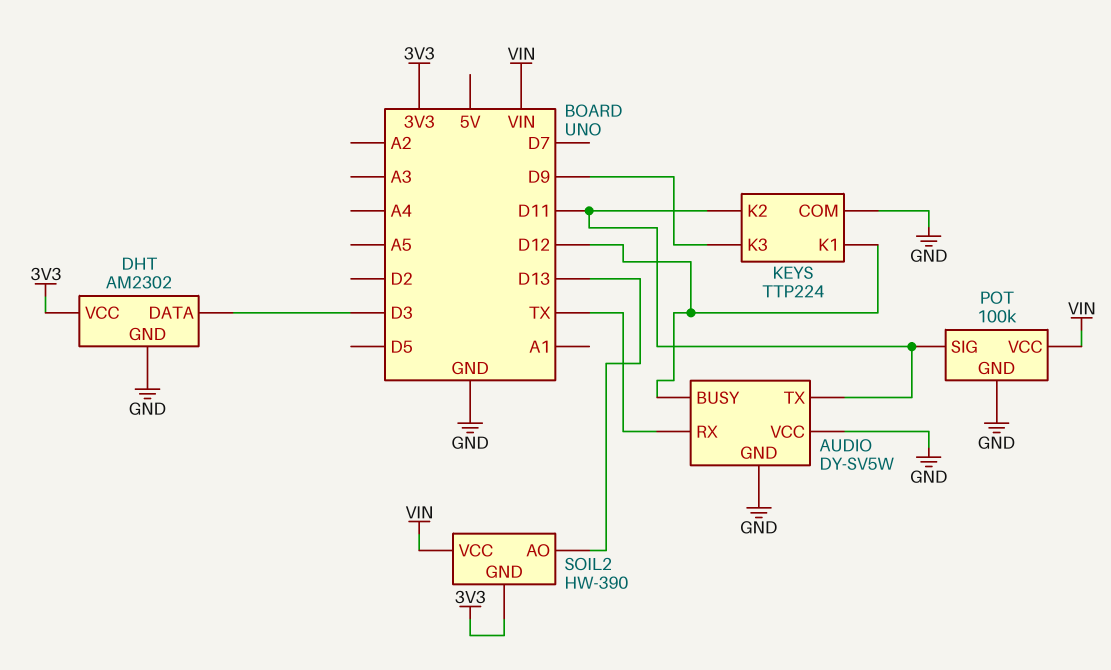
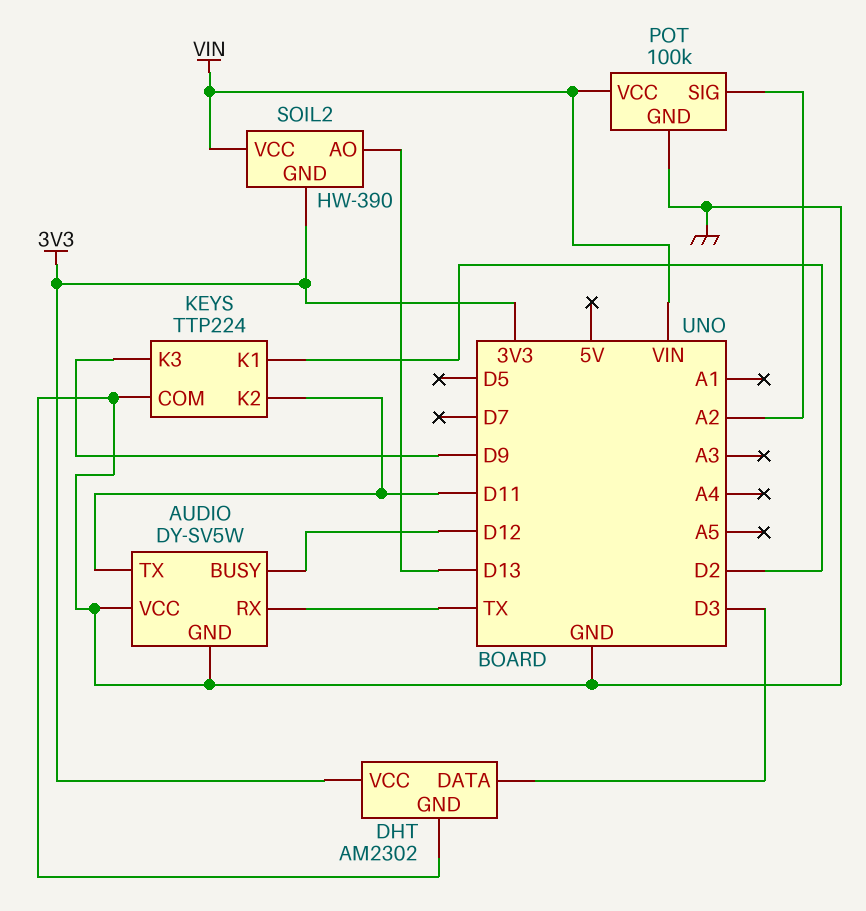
KEYS pin K1: D12 -> D2
POT pin SIG: D11 -> A2

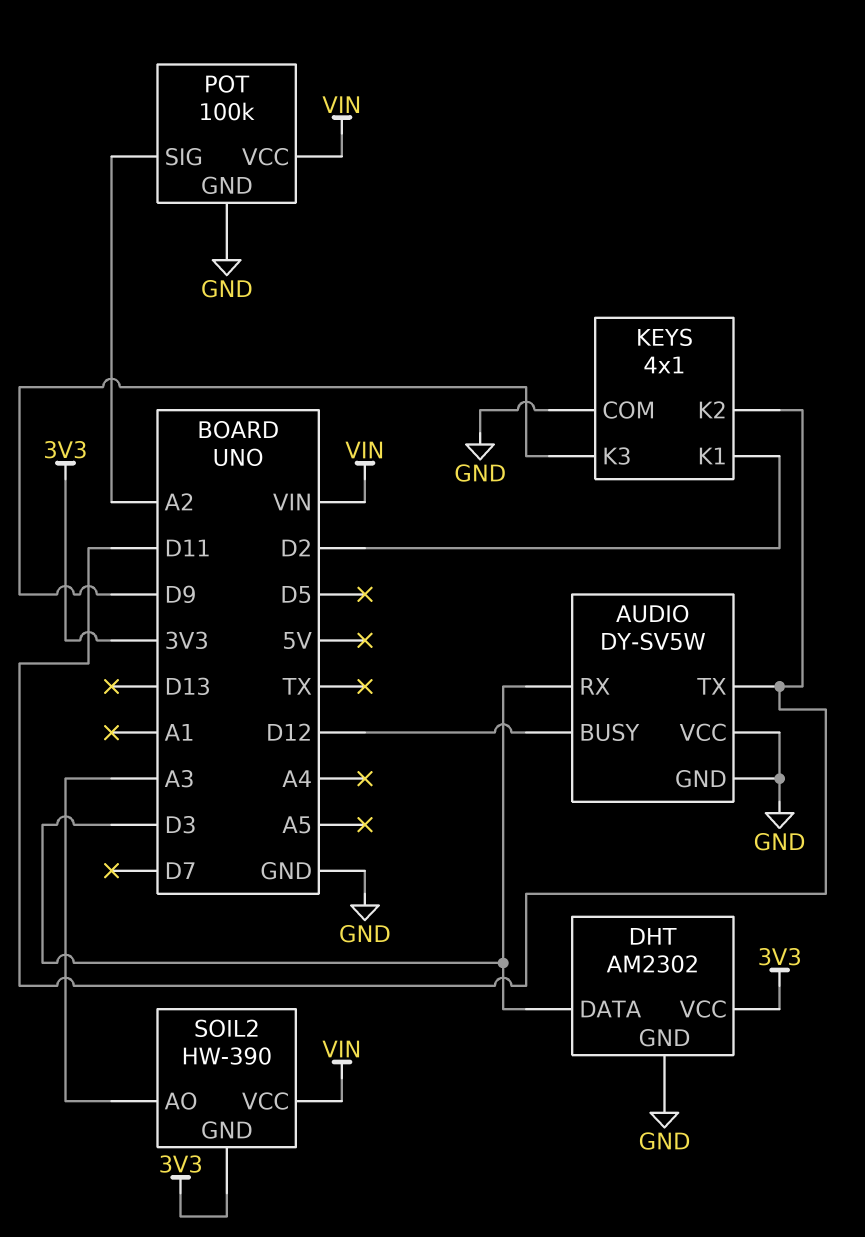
AUDIO pin RX: TX -> D3
KEYS: TTP224 -> 4x1
SOIL2 pin AO: D13 -> A3

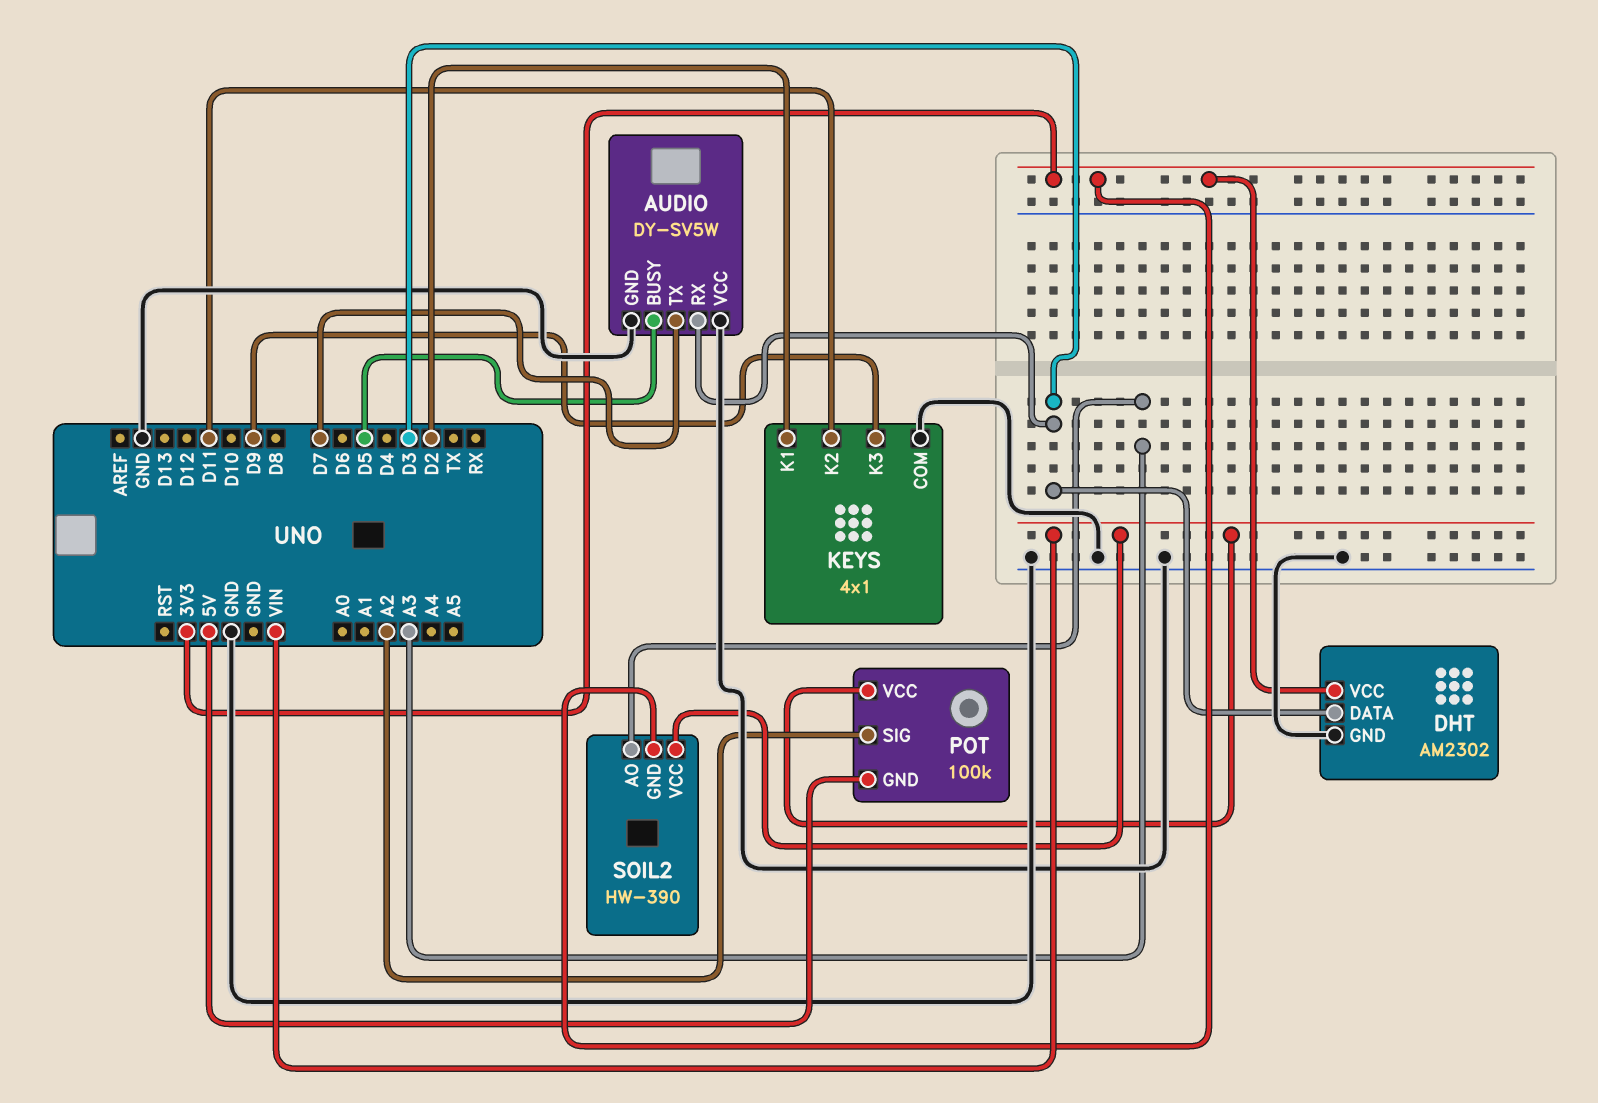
AUDIO pin BUSY: D12 -> D5
AUDIO pin TX: D11 -> D7
POT pin GND: GND -> 5V

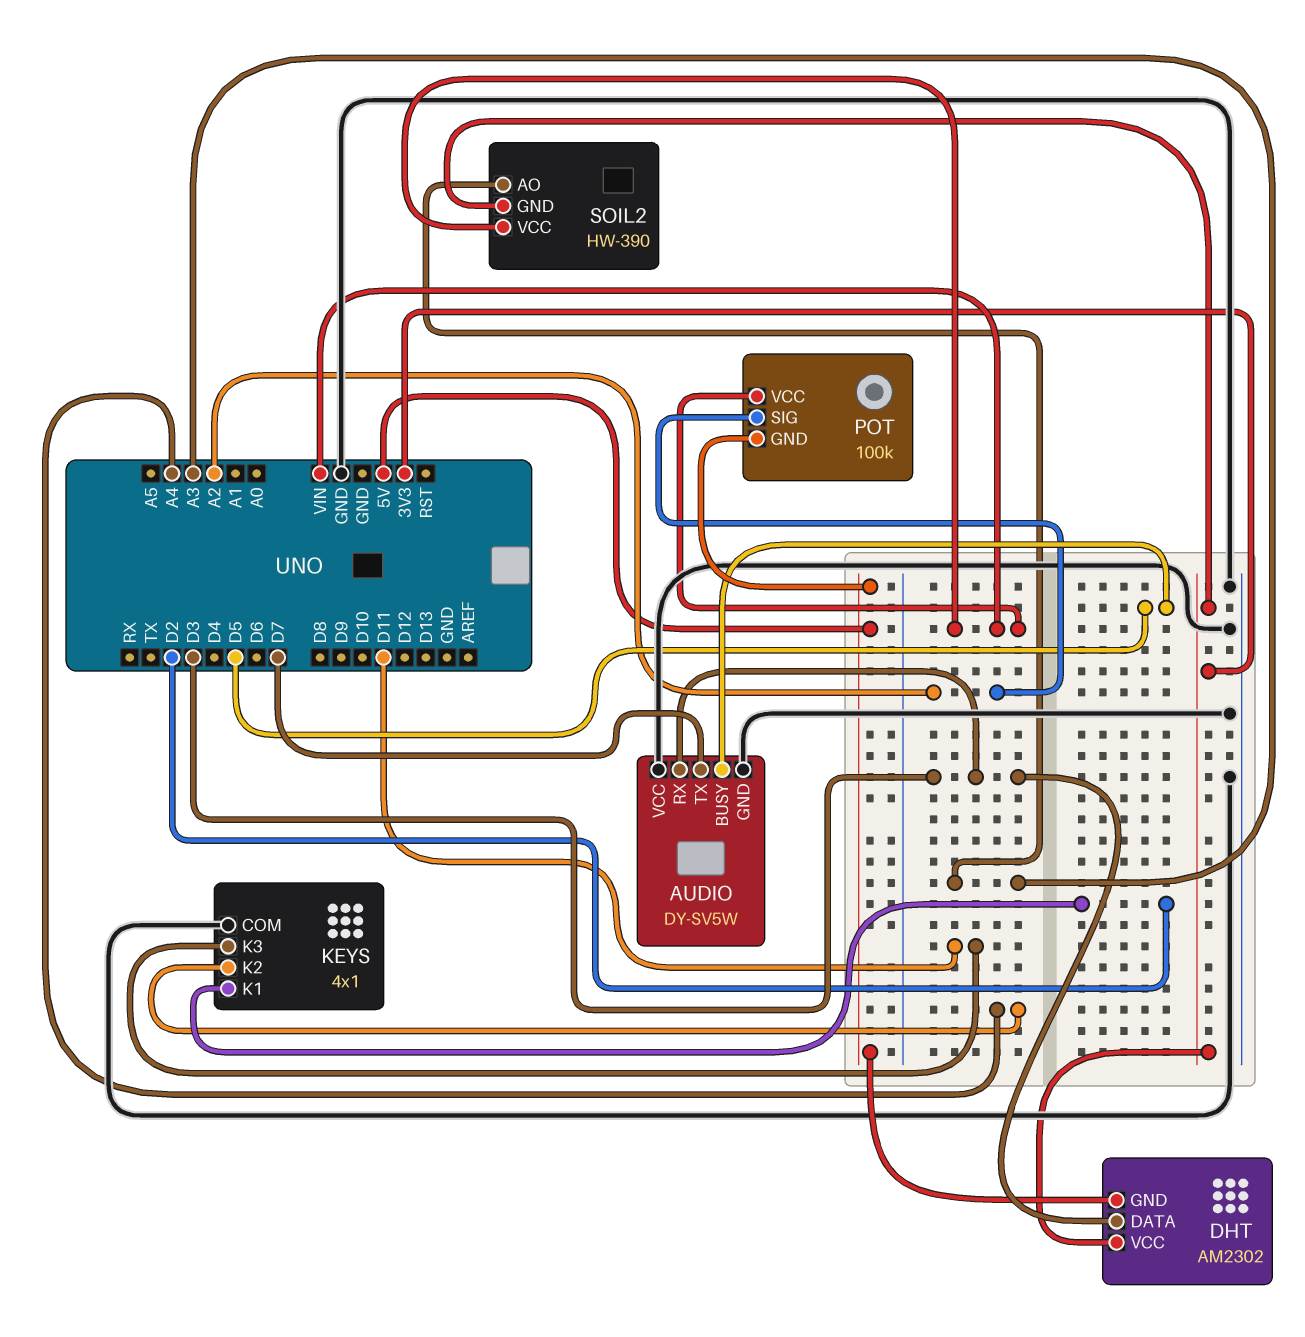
DHT pin GND: GND -> 5V
KEYS pin K2: D11 -> A4
KEYS pin K3: D9 -> D11

